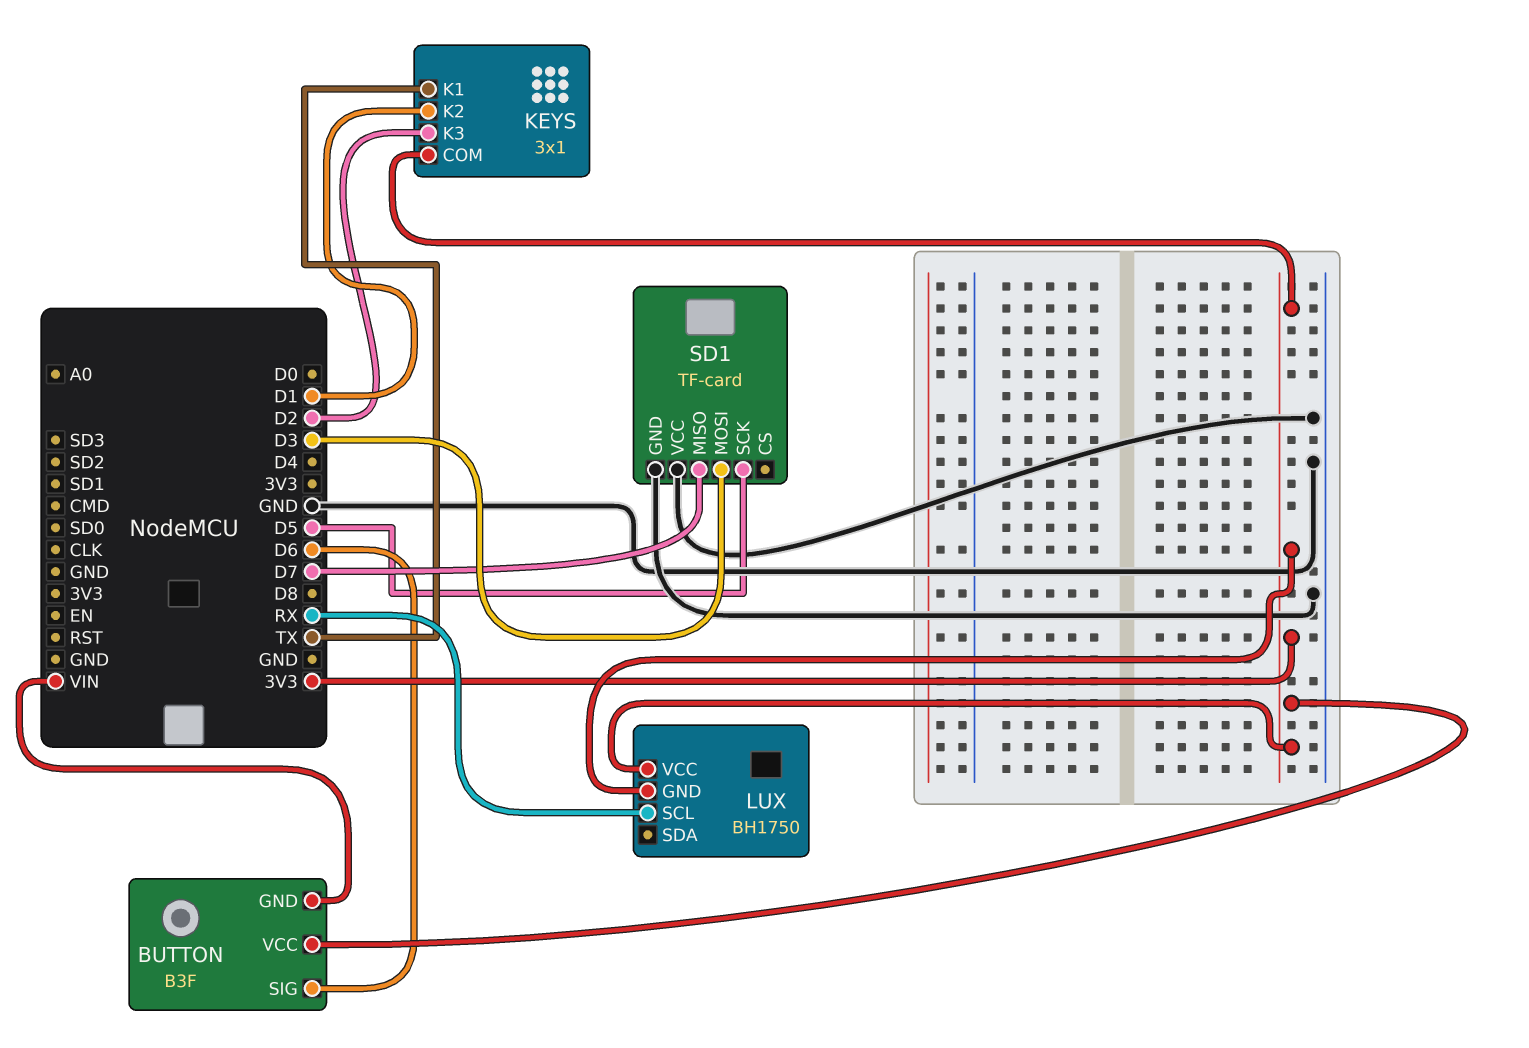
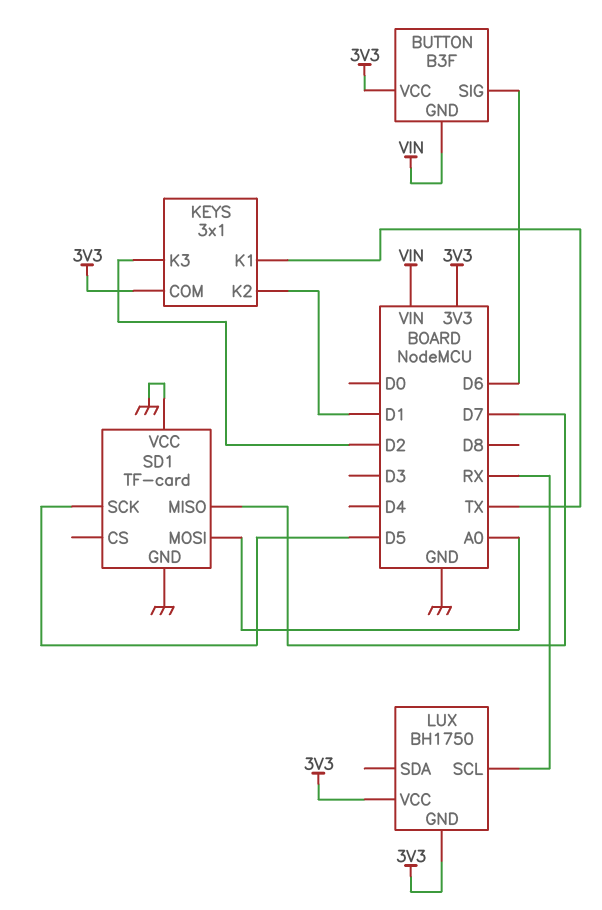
SD1 pin MOSI: D3 -> A0

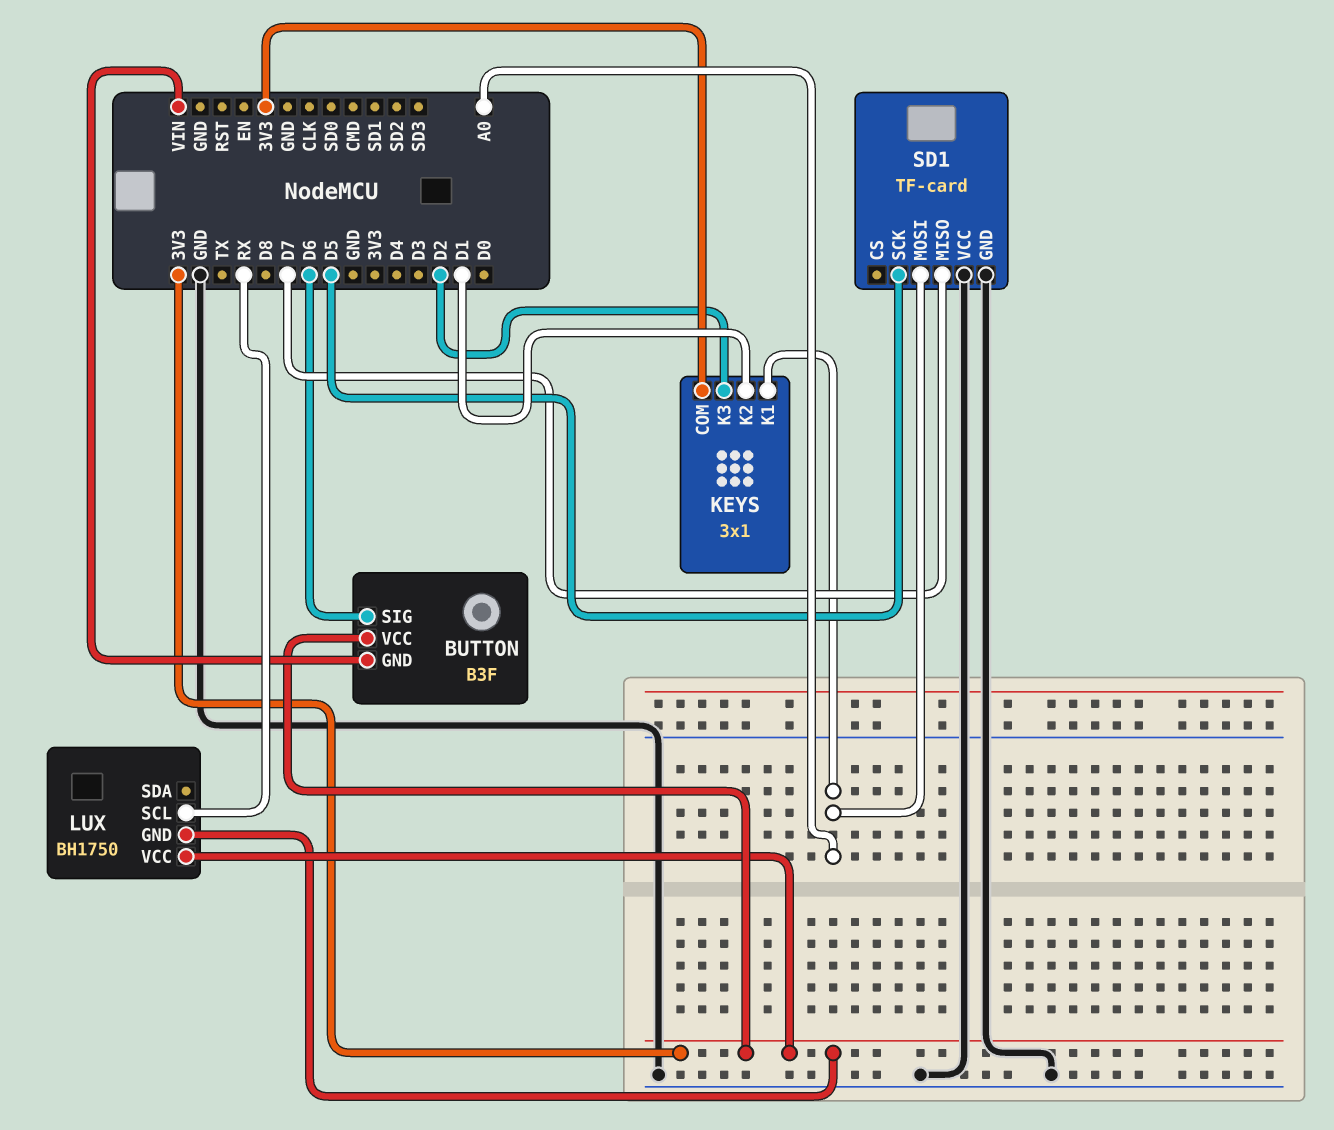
KEYS pin K1: TX -> A0

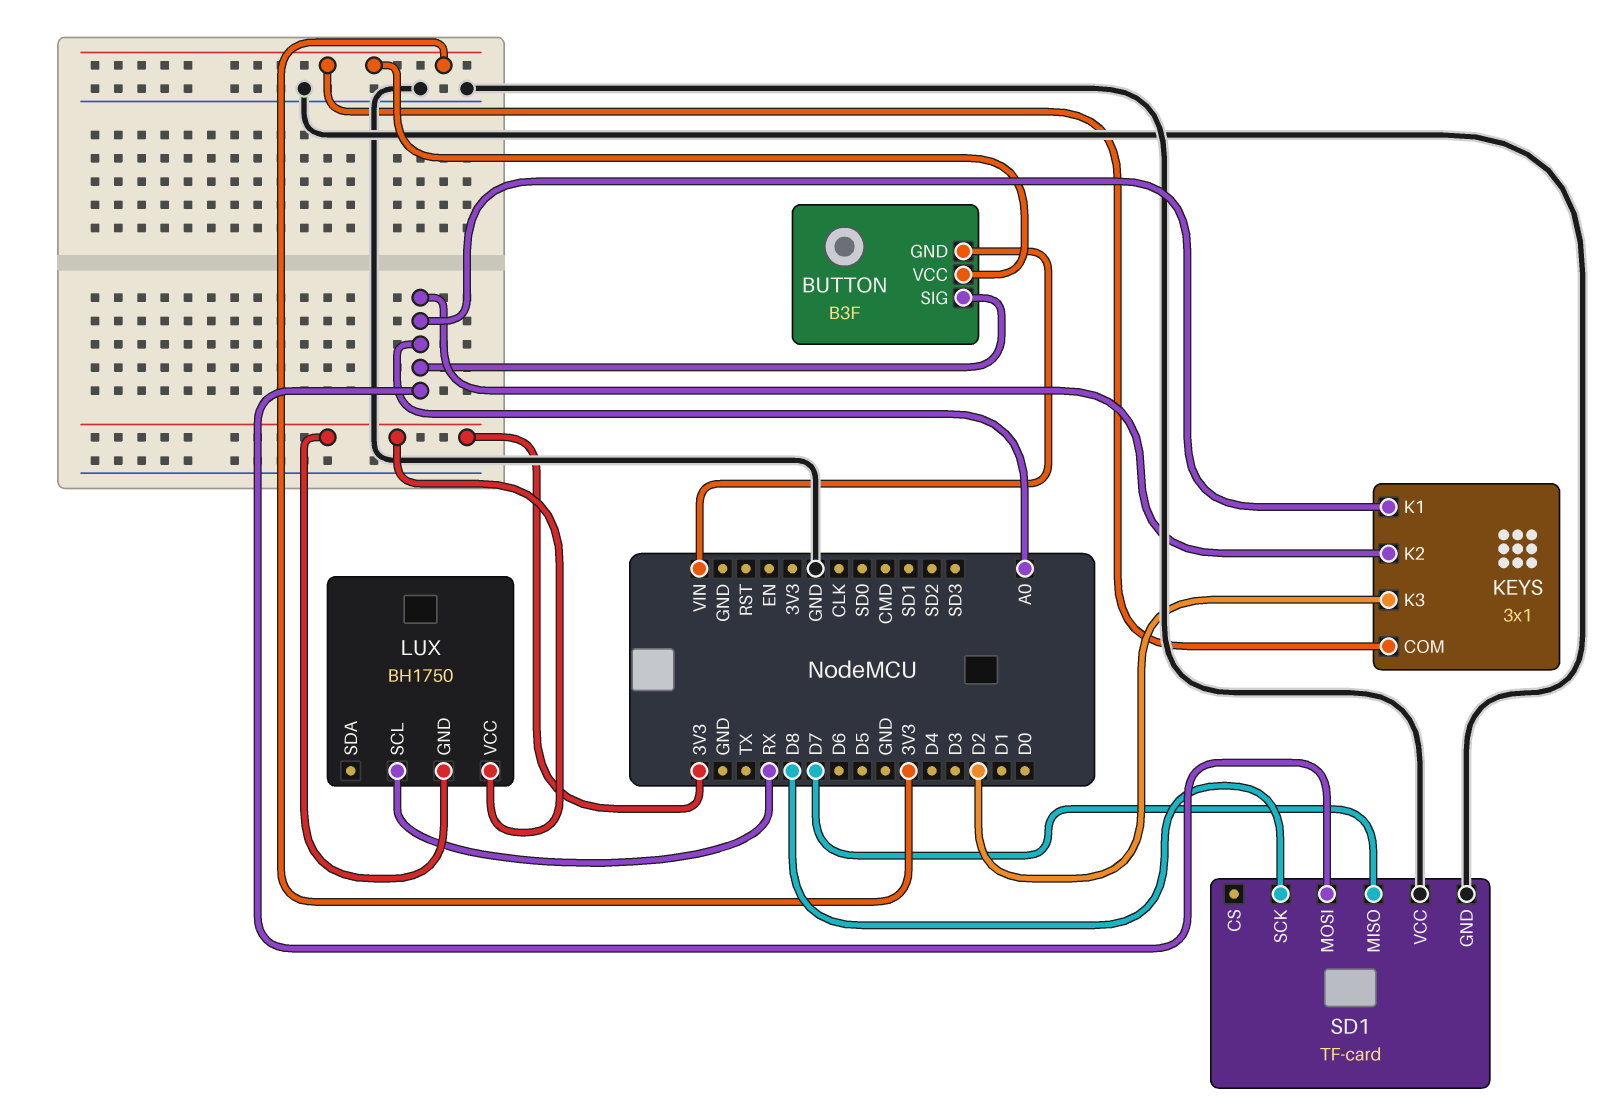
BUTTON pin SIG: D6 -> A0
KEYS pin K2: D1 -> A0
SD1 pin SCK: D5 -> D8

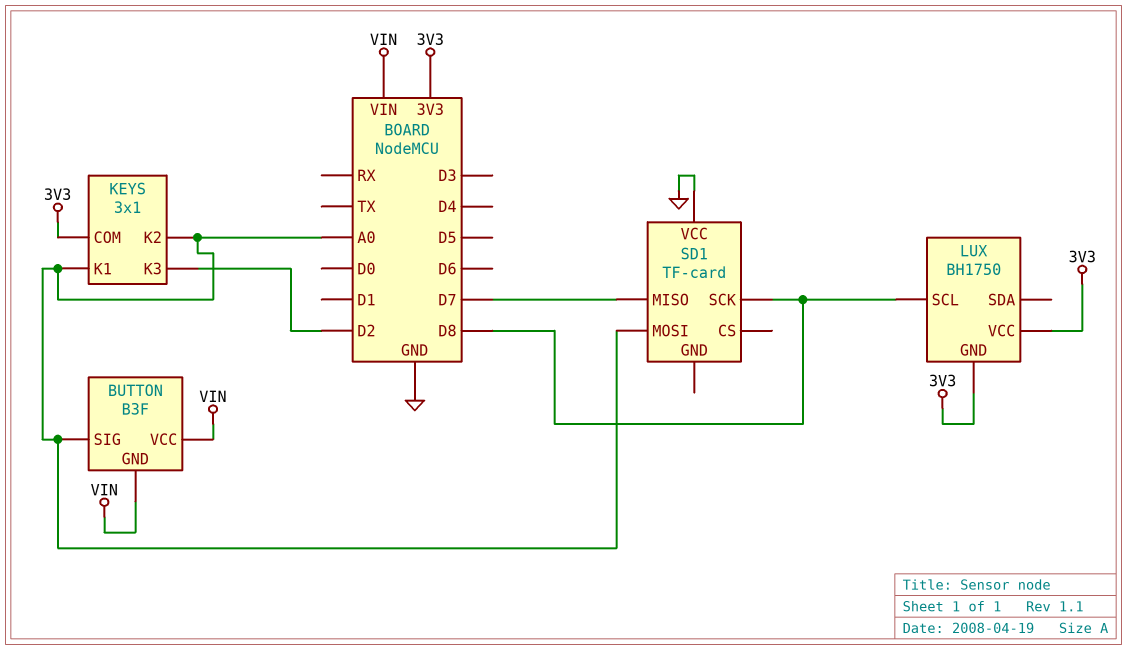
BUTTON pin VCC: 3V3 -> VIN
LUX pin SCL: RX -> D8
SD1 pin GND: GND -> none

